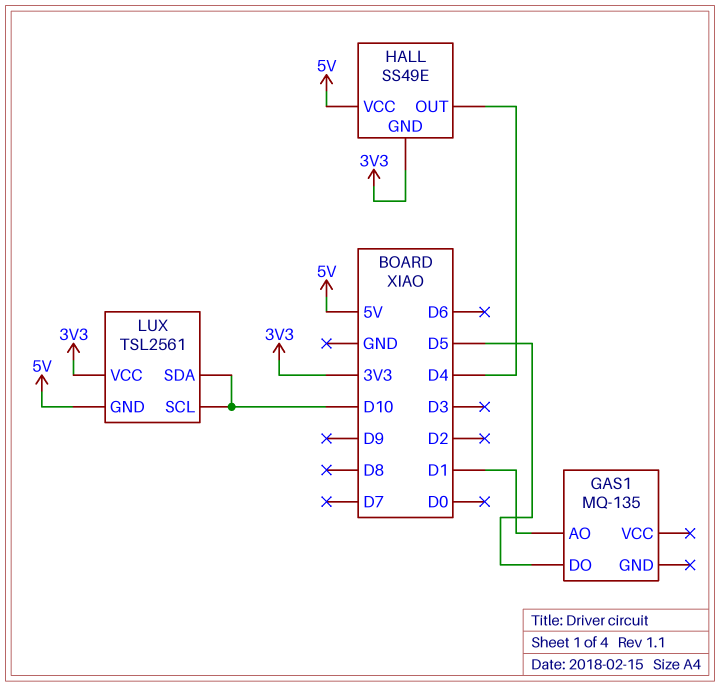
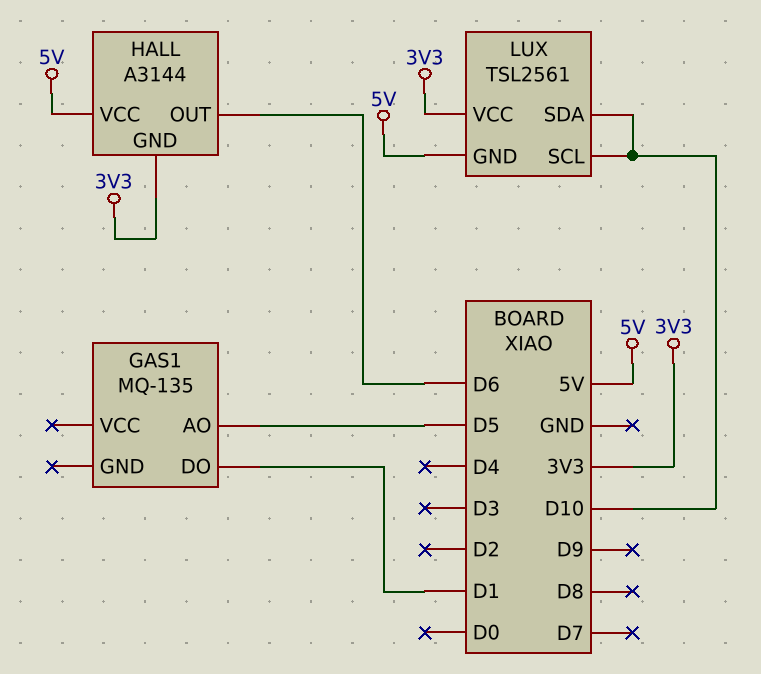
GAS1 pin AO: D1 -> D5
GAS1 pin DO: D5 -> D1
HALL: SS49E -> A3144
HALL pin OUT: D4 -> D6

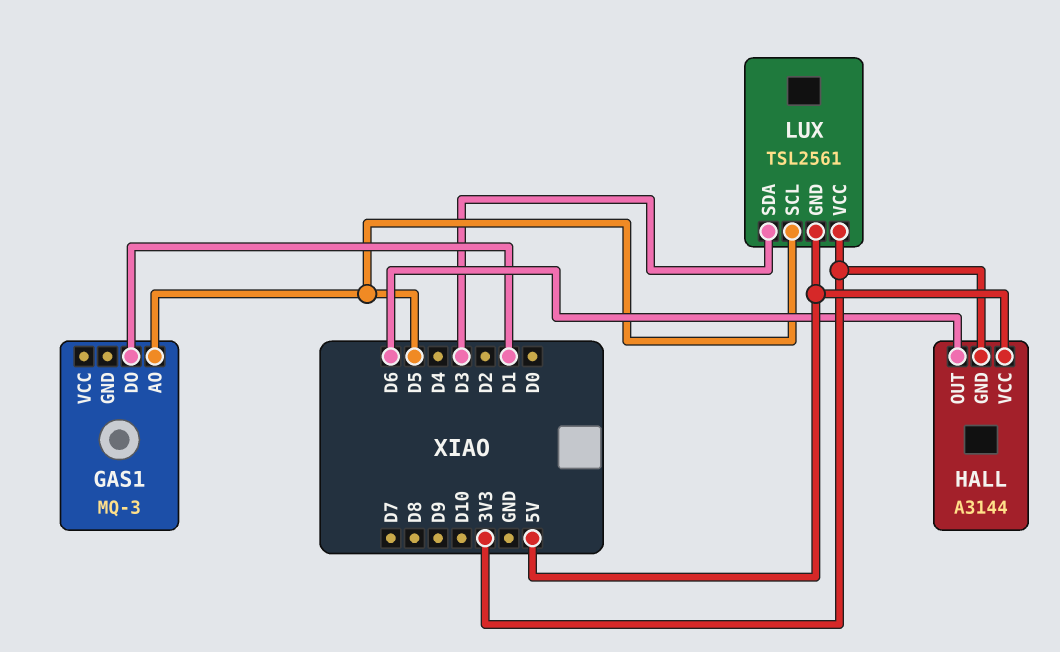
GAS1: MQ-135 -> MQ-3
LUX pin SCL: D10 -> D5
LUX pin SDA: D10 -> D3

